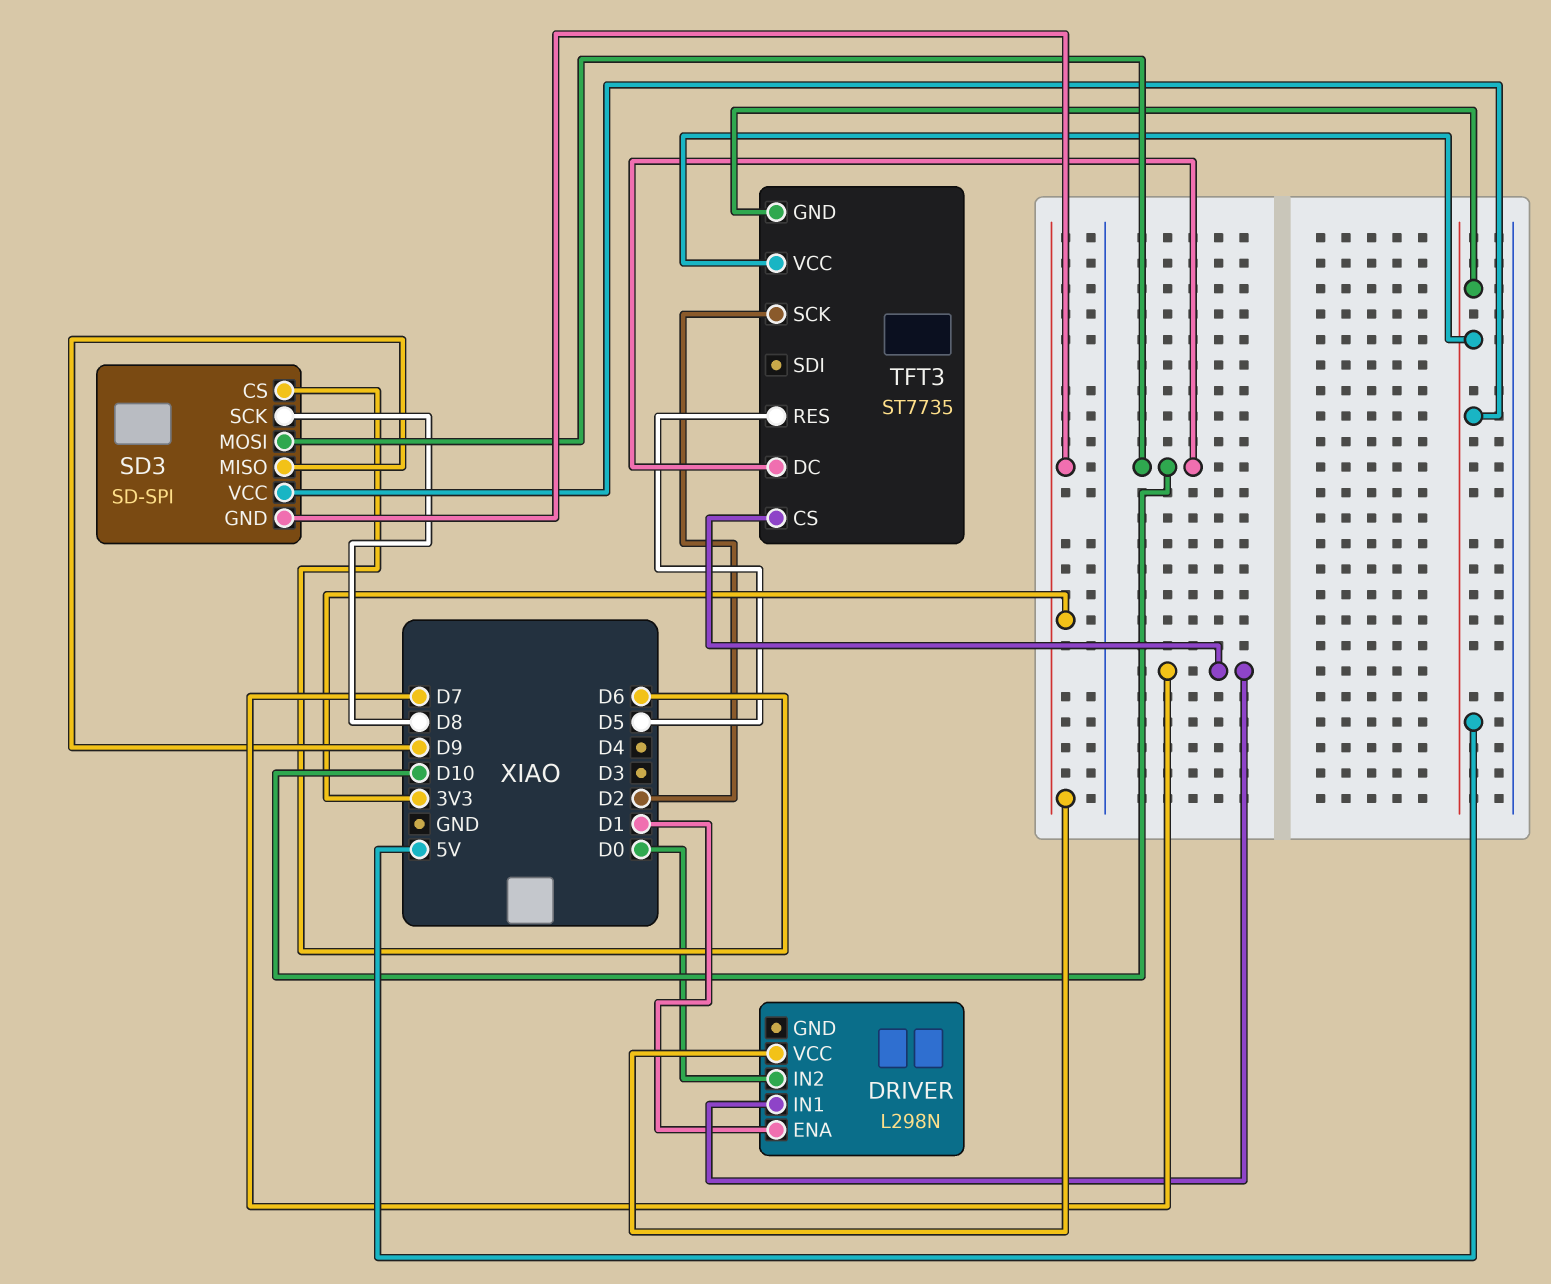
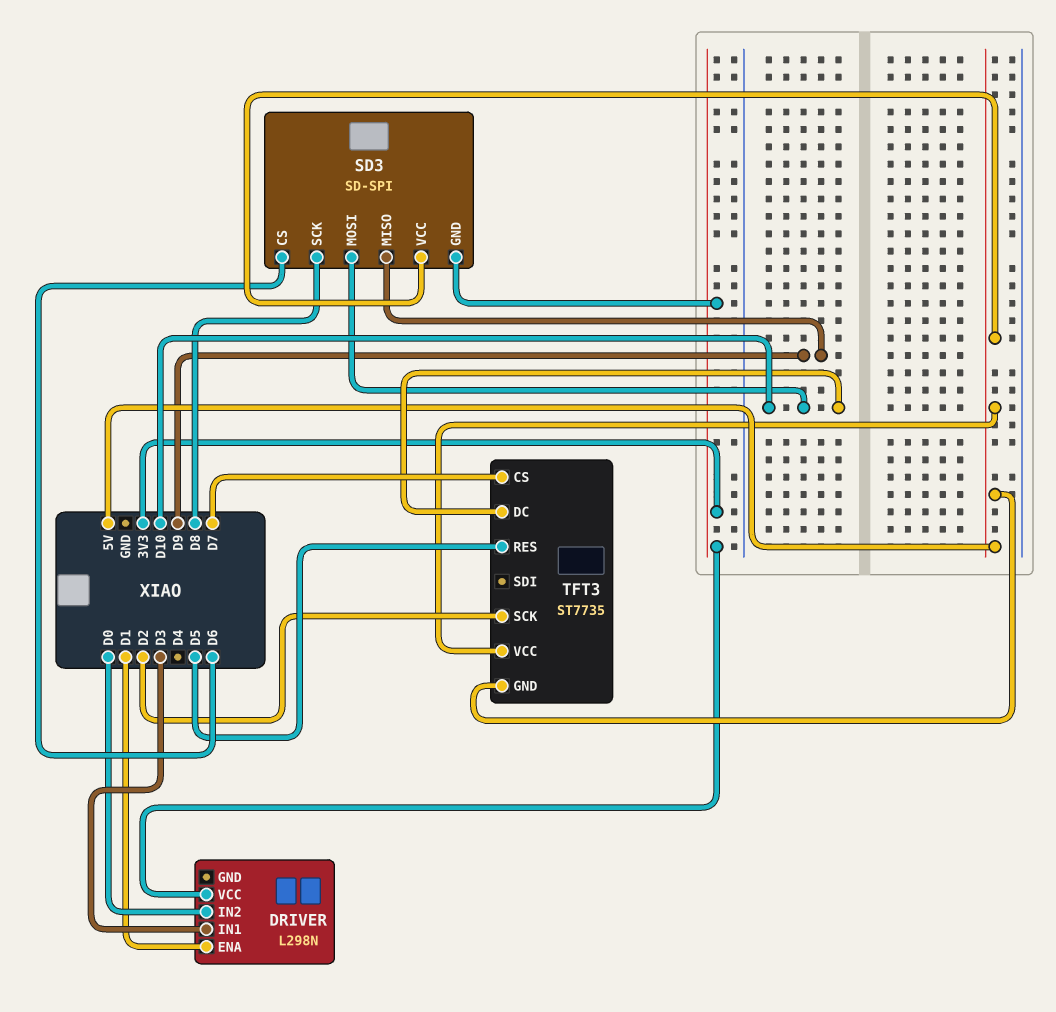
DRIVER pin IN1: D7 -> D3

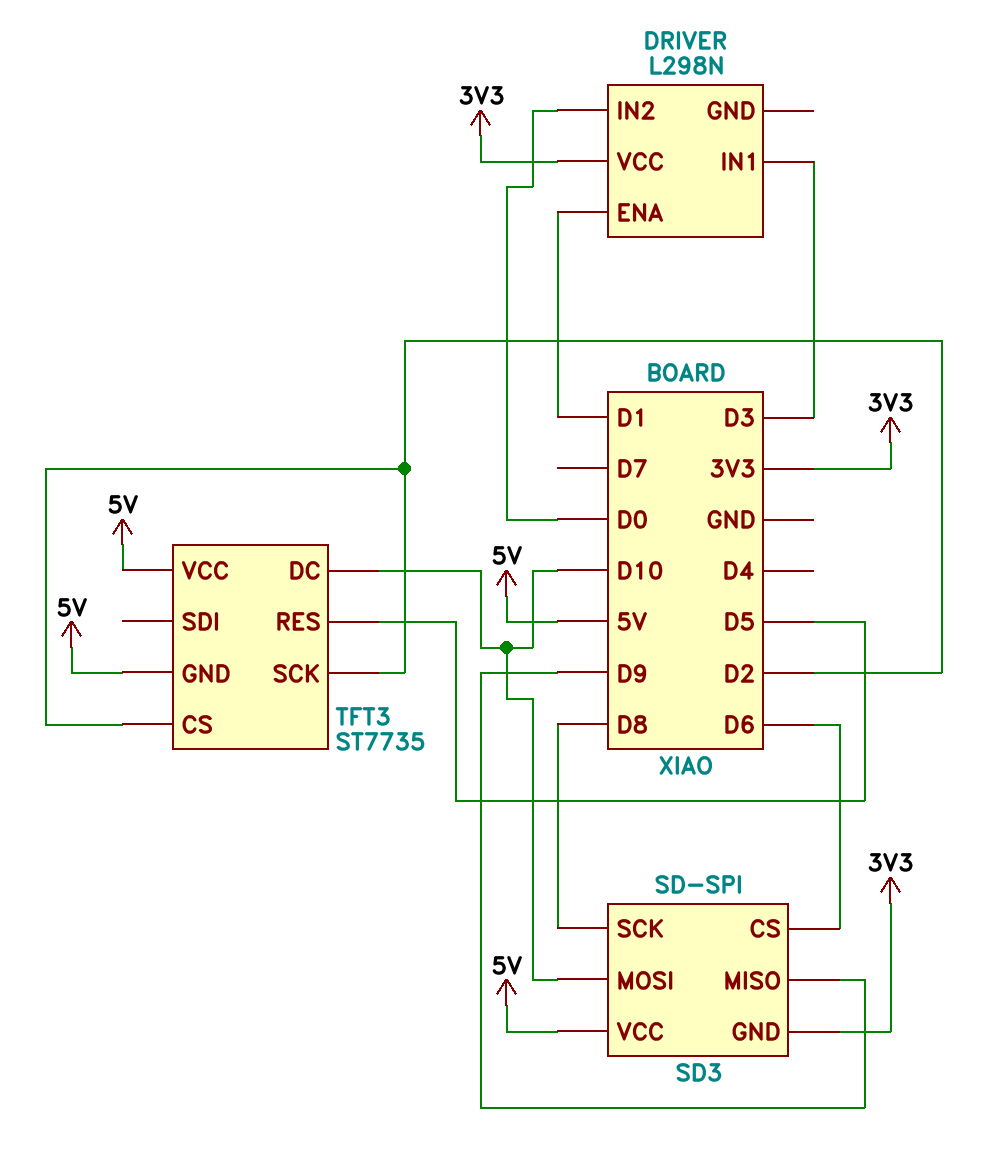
TFT3 pin CS: D7 -> D2

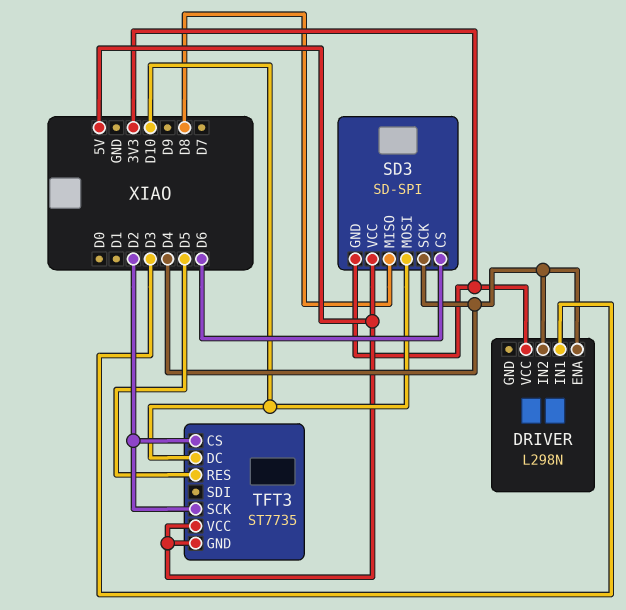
DRIVER pin ENA: D1 -> D4
DRIVER pin IN2: D0 -> D4
SD3 pin MISO: D9 -> D8
SD3 pin SCK: D8 -> D4

